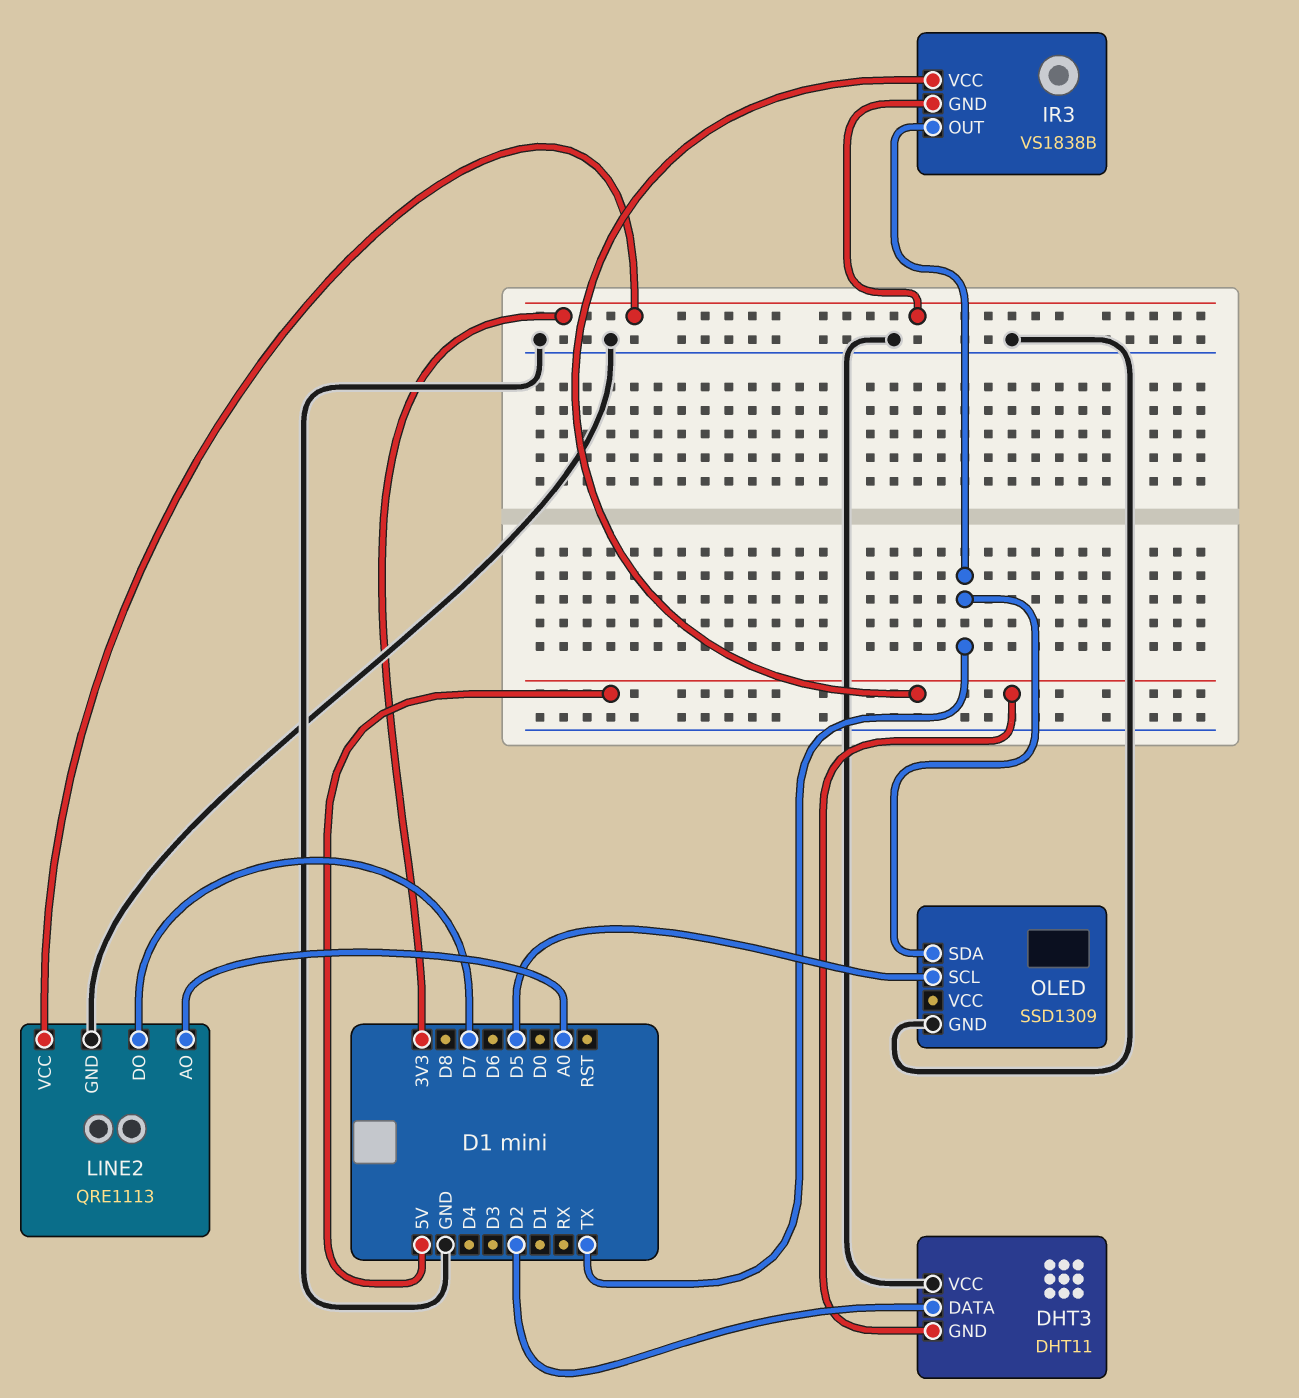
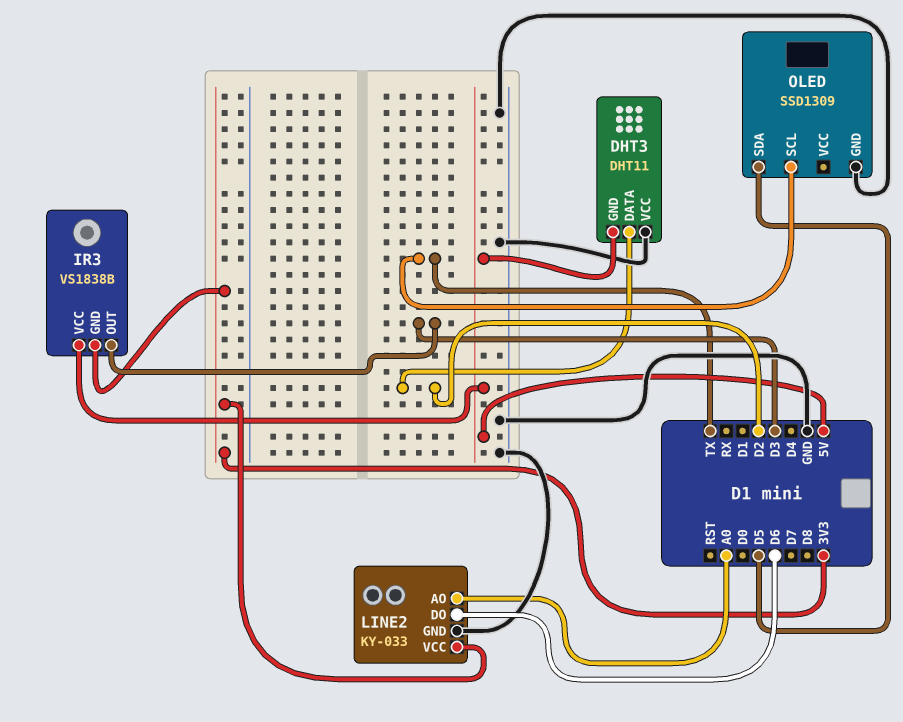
IR3 pin OUT: TX -> D3
LINE2: QRE1113 -> KY-033
LINE2 pin DO: D7 -> D6
OLED pin SCL: D5 -> TX
OLED pin SDA: TX -> D5

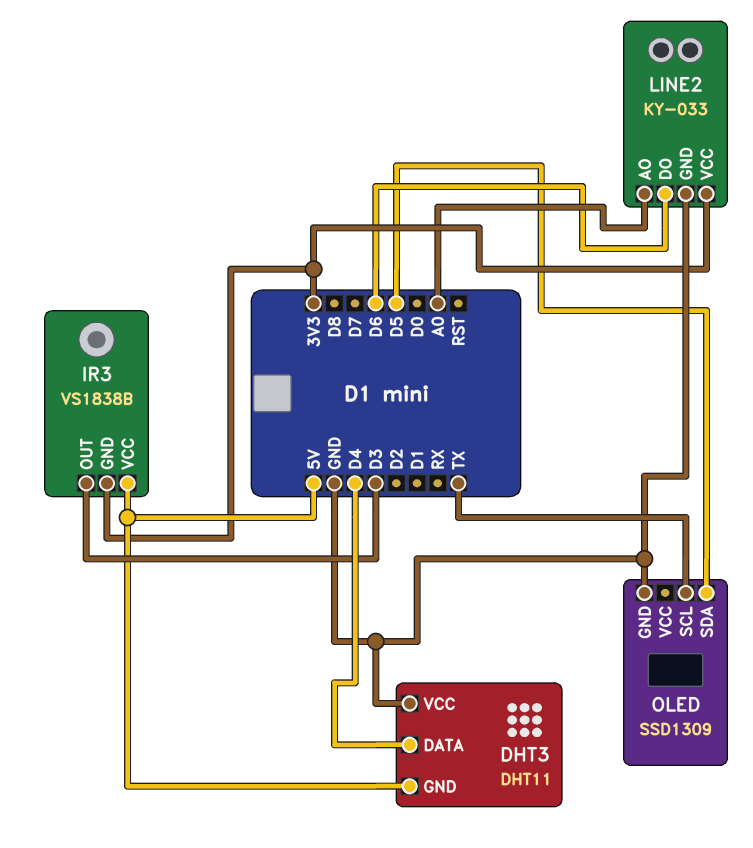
DHT3 pin DATA: D2 -> D4

